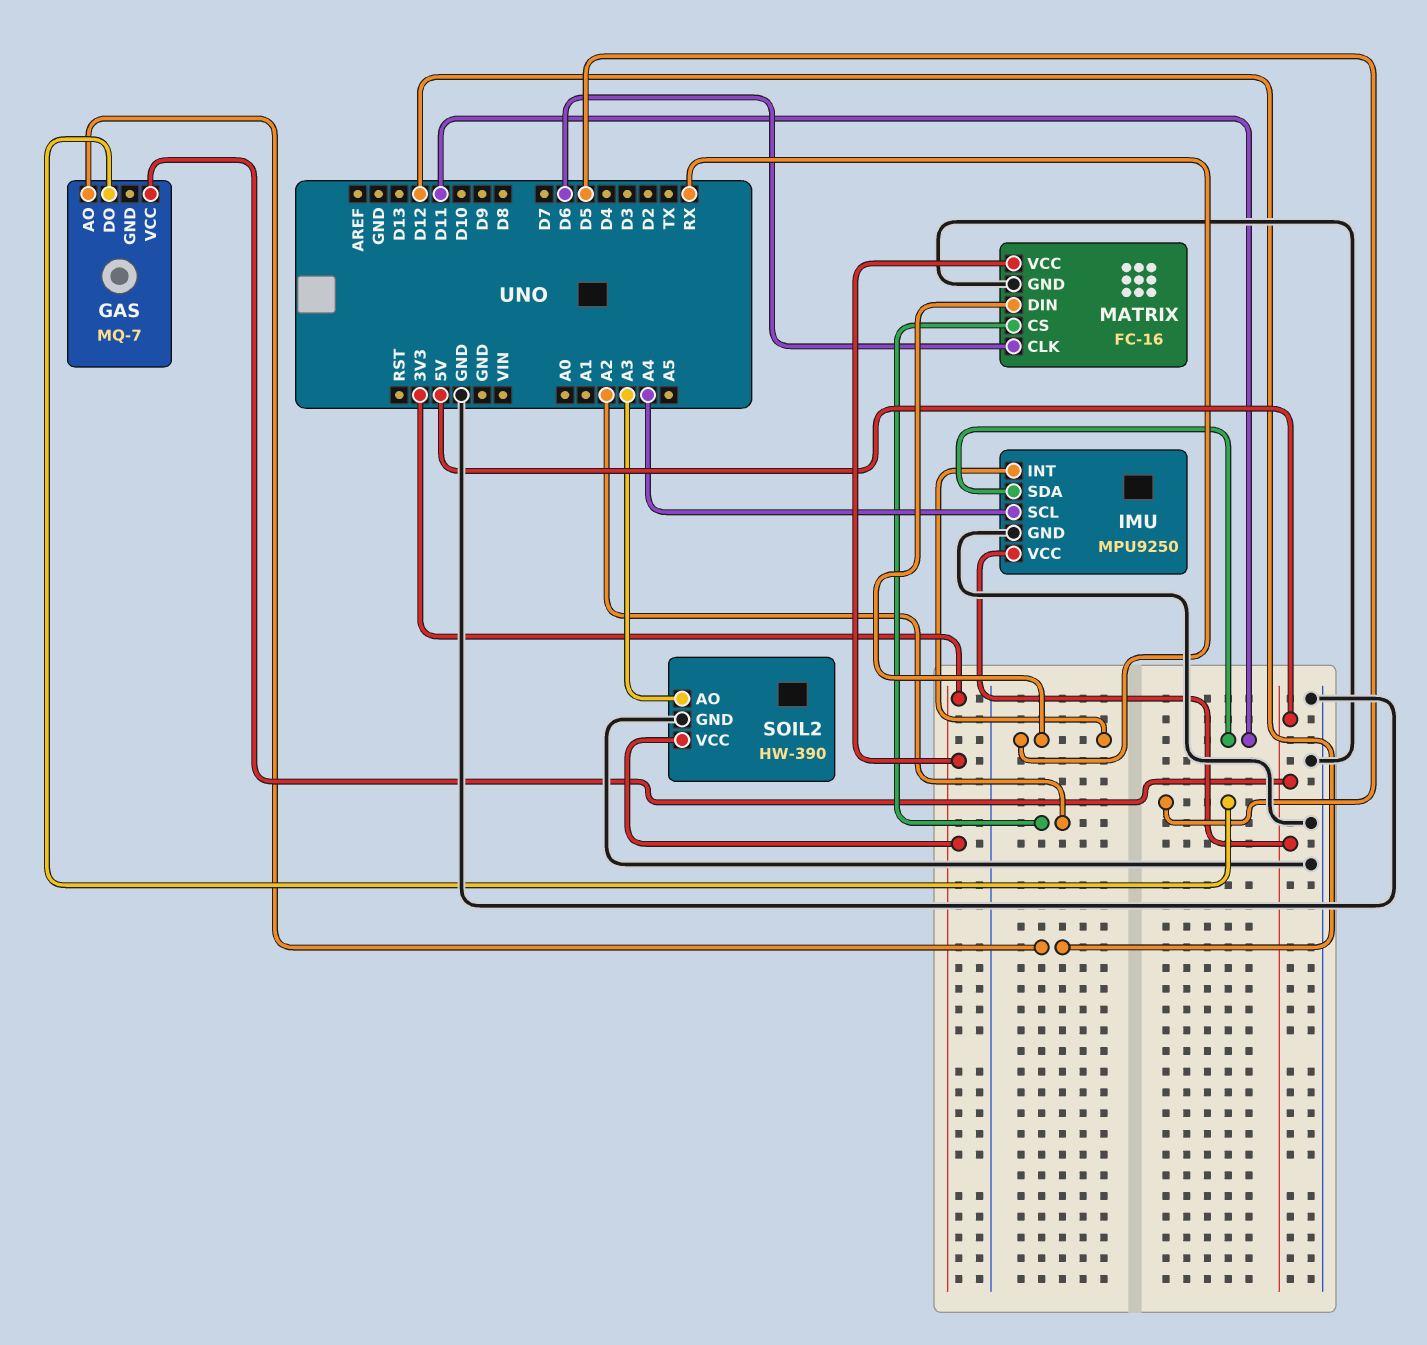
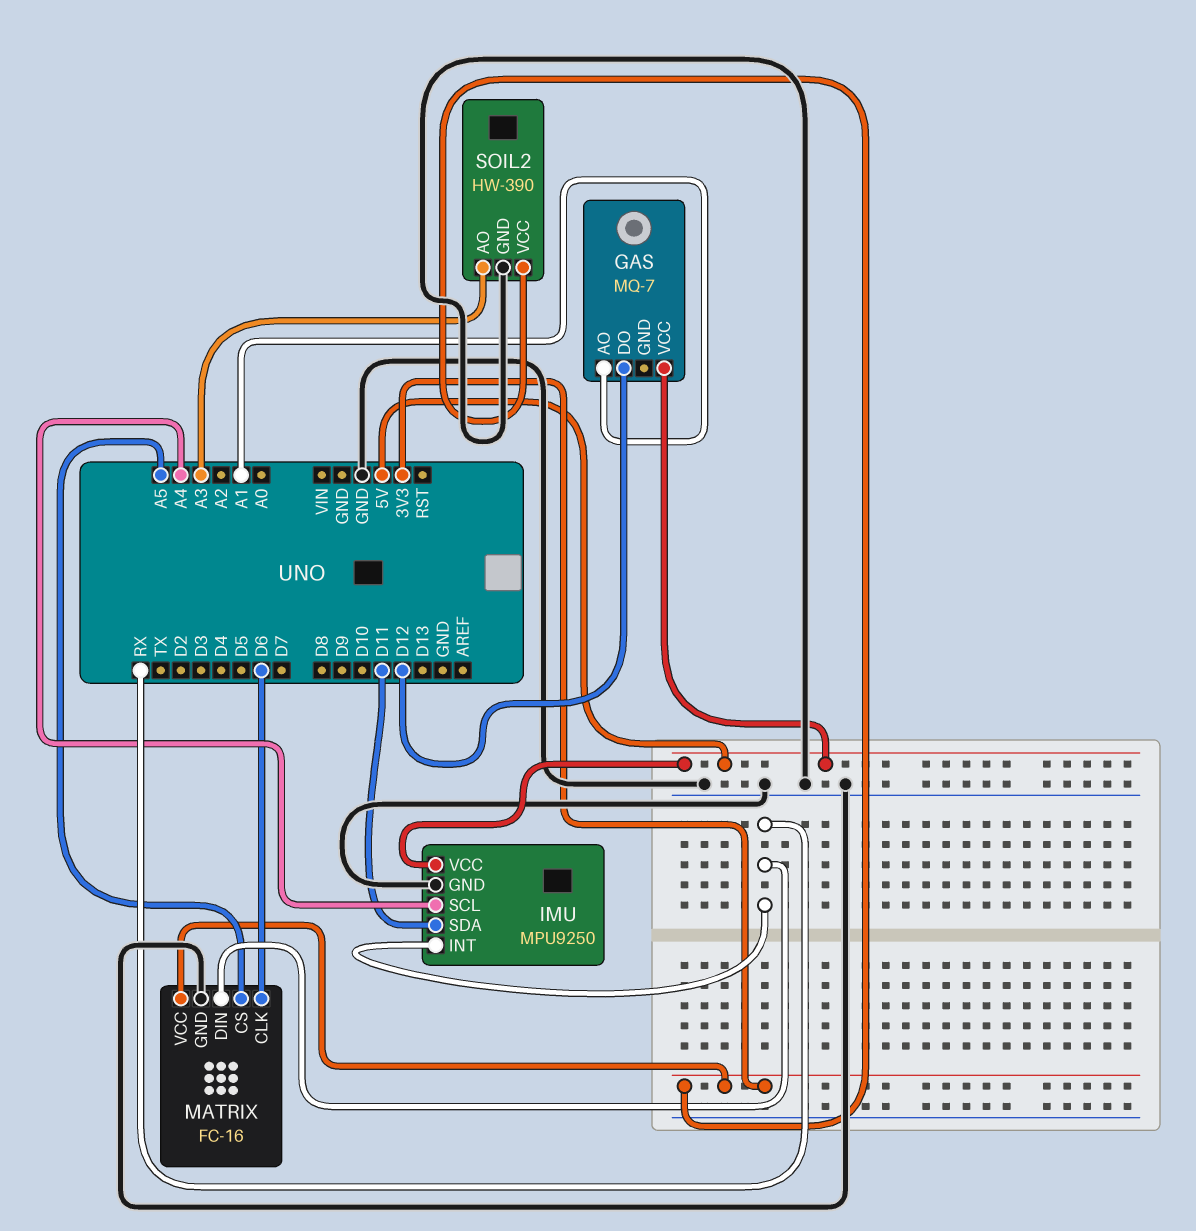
GAS pin AO: D12 -> A1
GAS pin DO: D5 -> D12
MATRIX pin CS: A2 -> A5

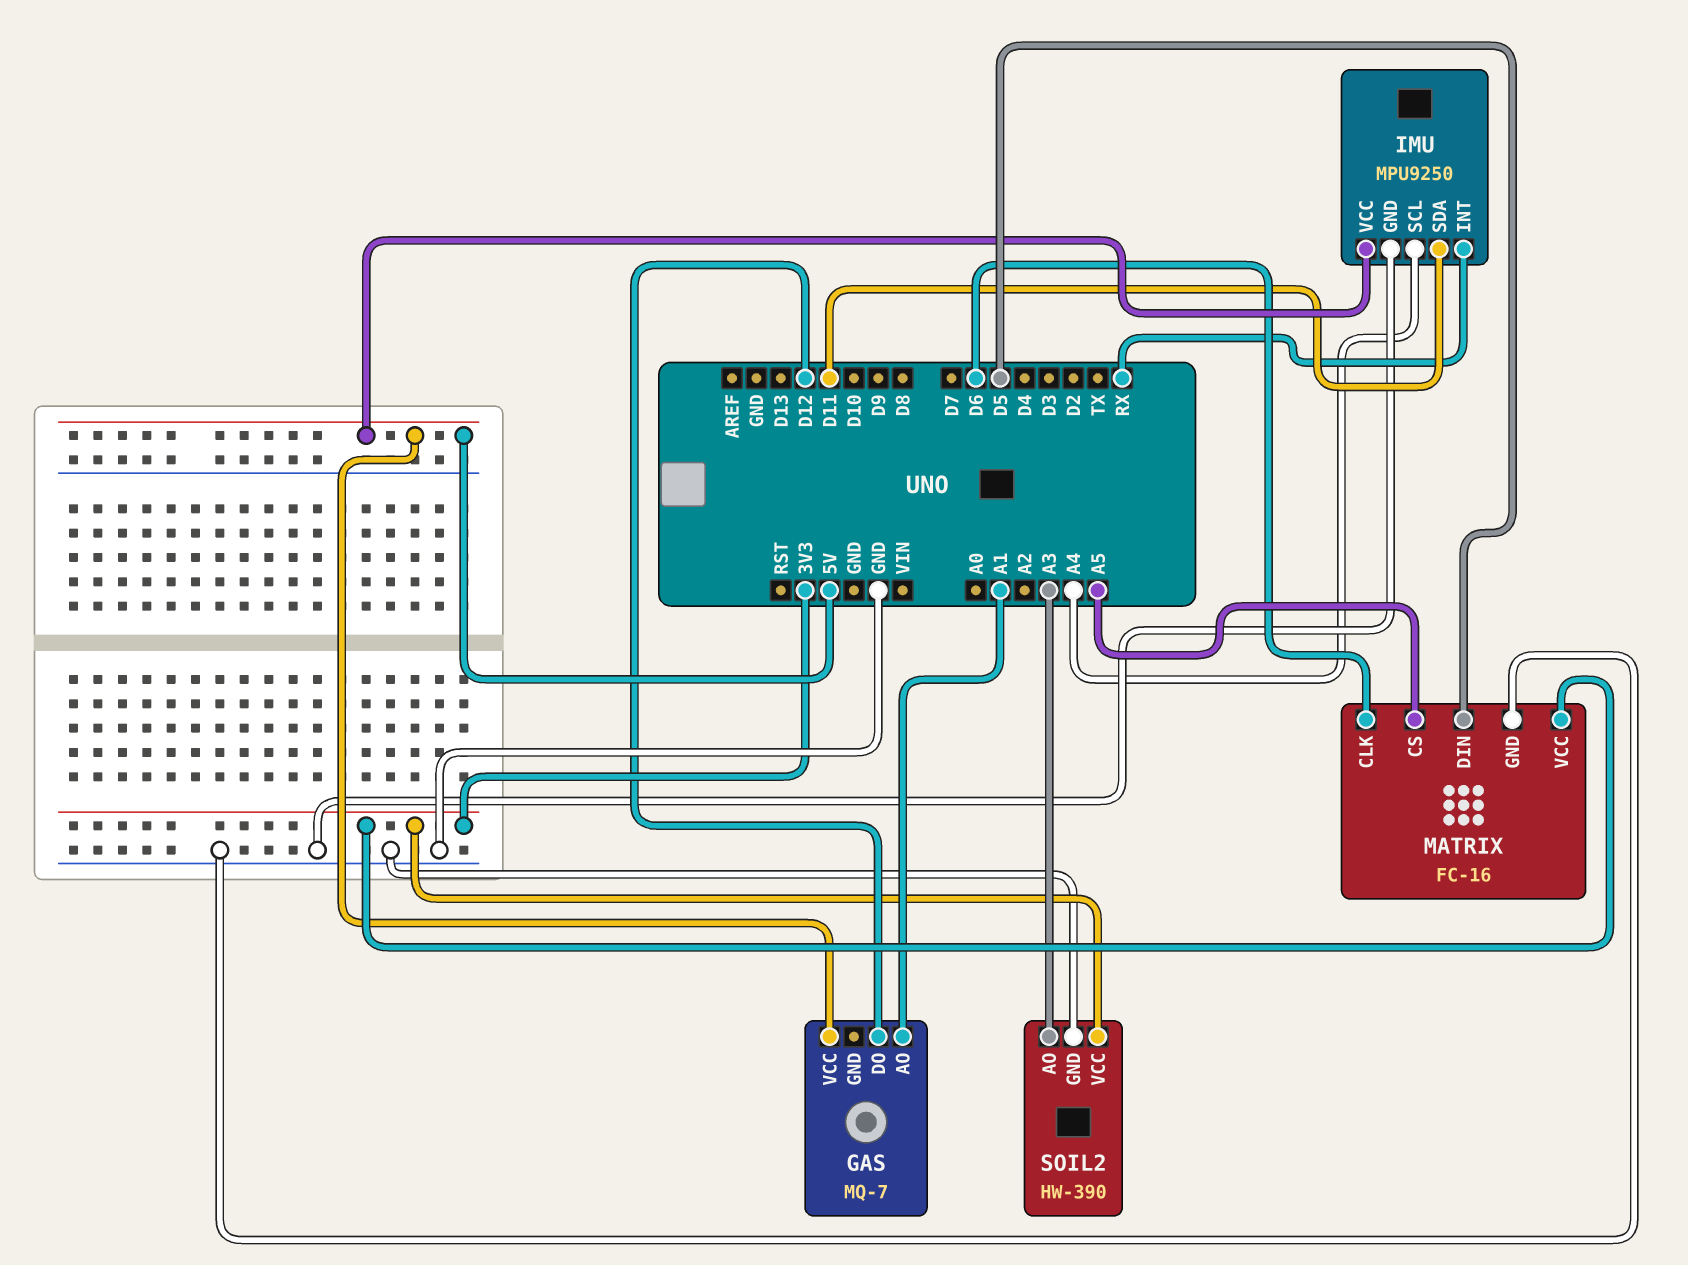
MATRIX pin DIN: RX -> D5

